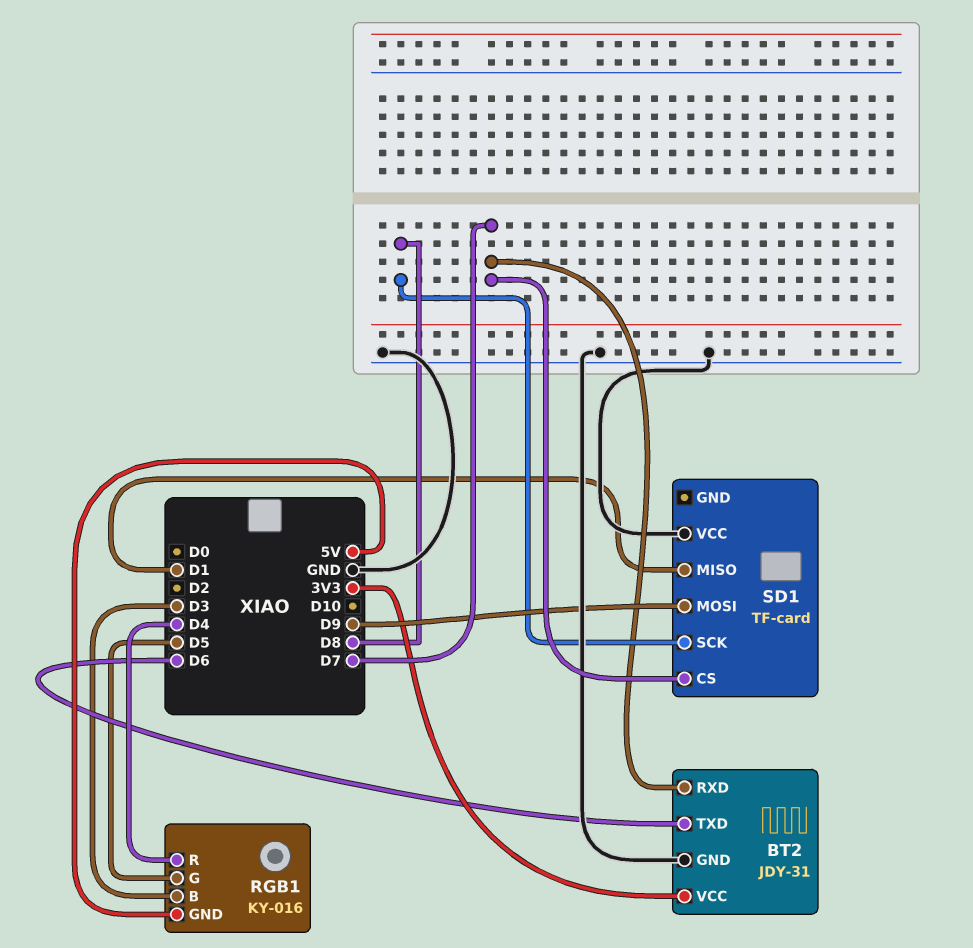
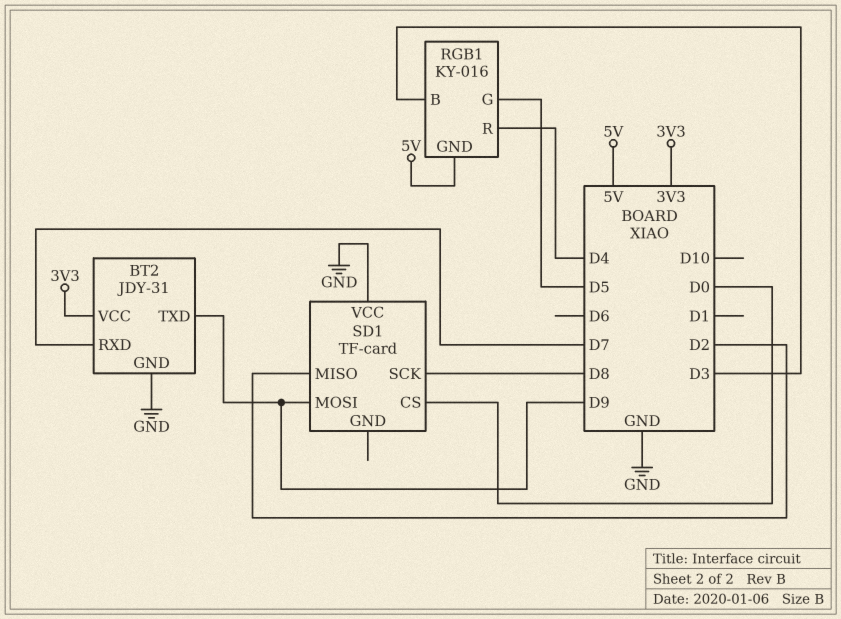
BT2 pin TXD: D6 -> D9
SD1 pin CS: D7 -> D0
SD1 pin MISO: D1 -> D2

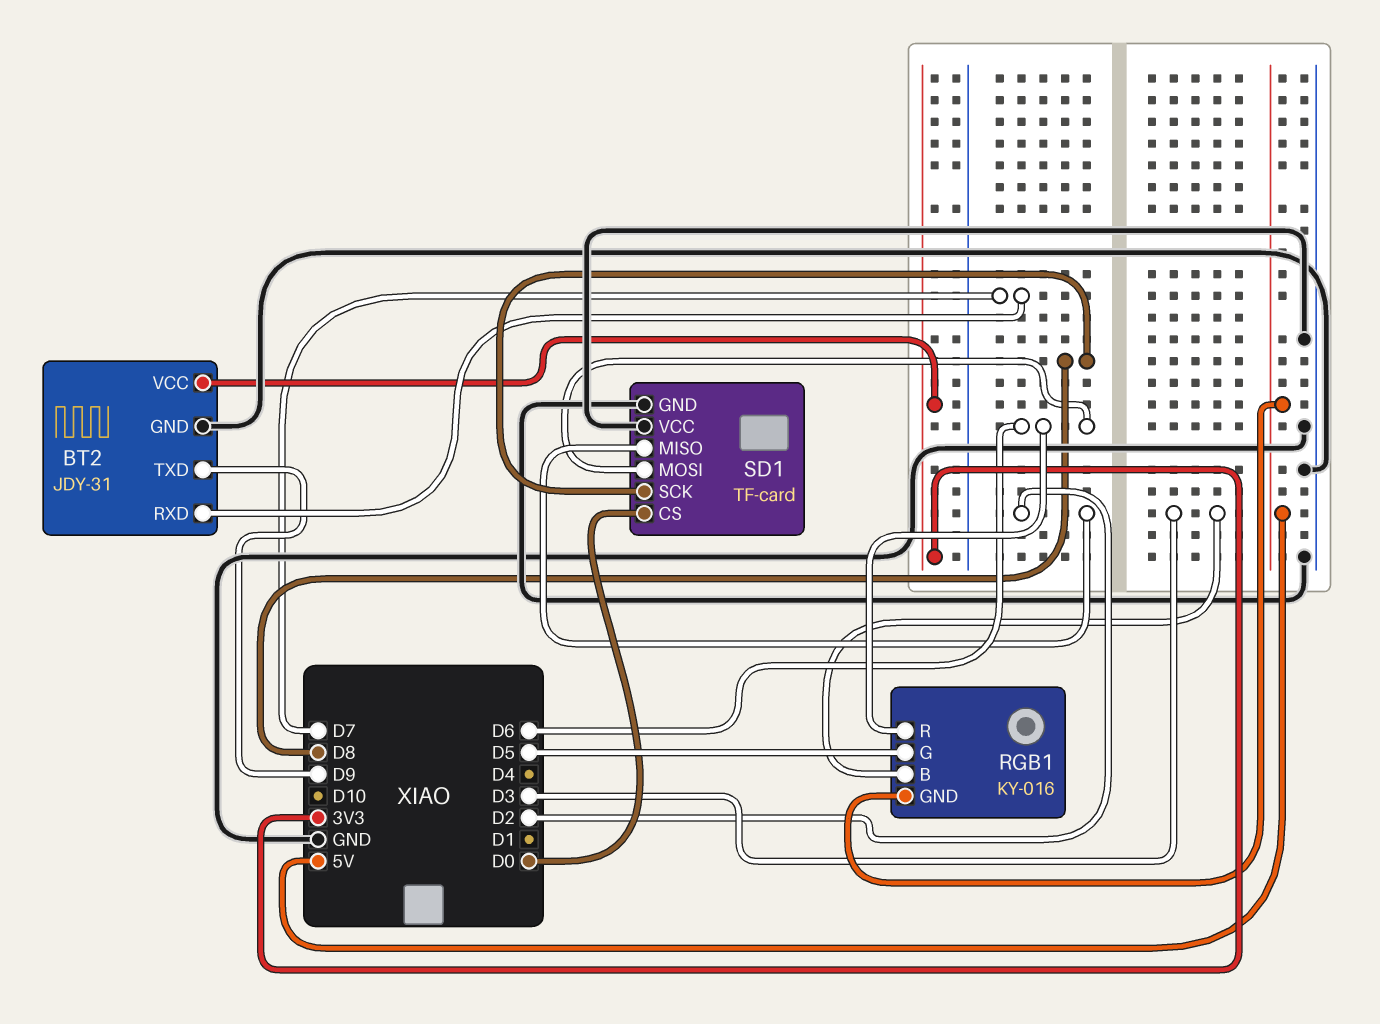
RGB1 pin R: D4 -> D6
SD1 pin GND: none -> GND
SD1 pin MOSI: D9 -> D6

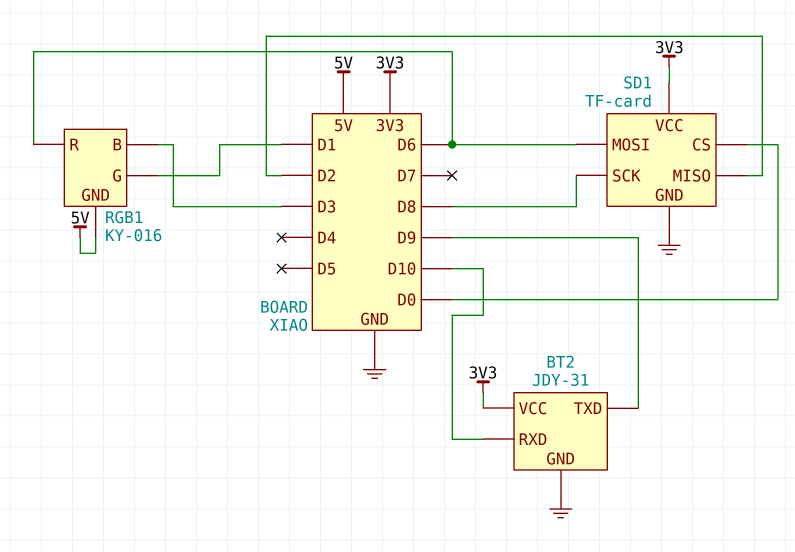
BT2 pin RXD: D7 -> D10
RGB1 pin G: D5 -> D1
SD1 pin VCC: GND -> 3V3

